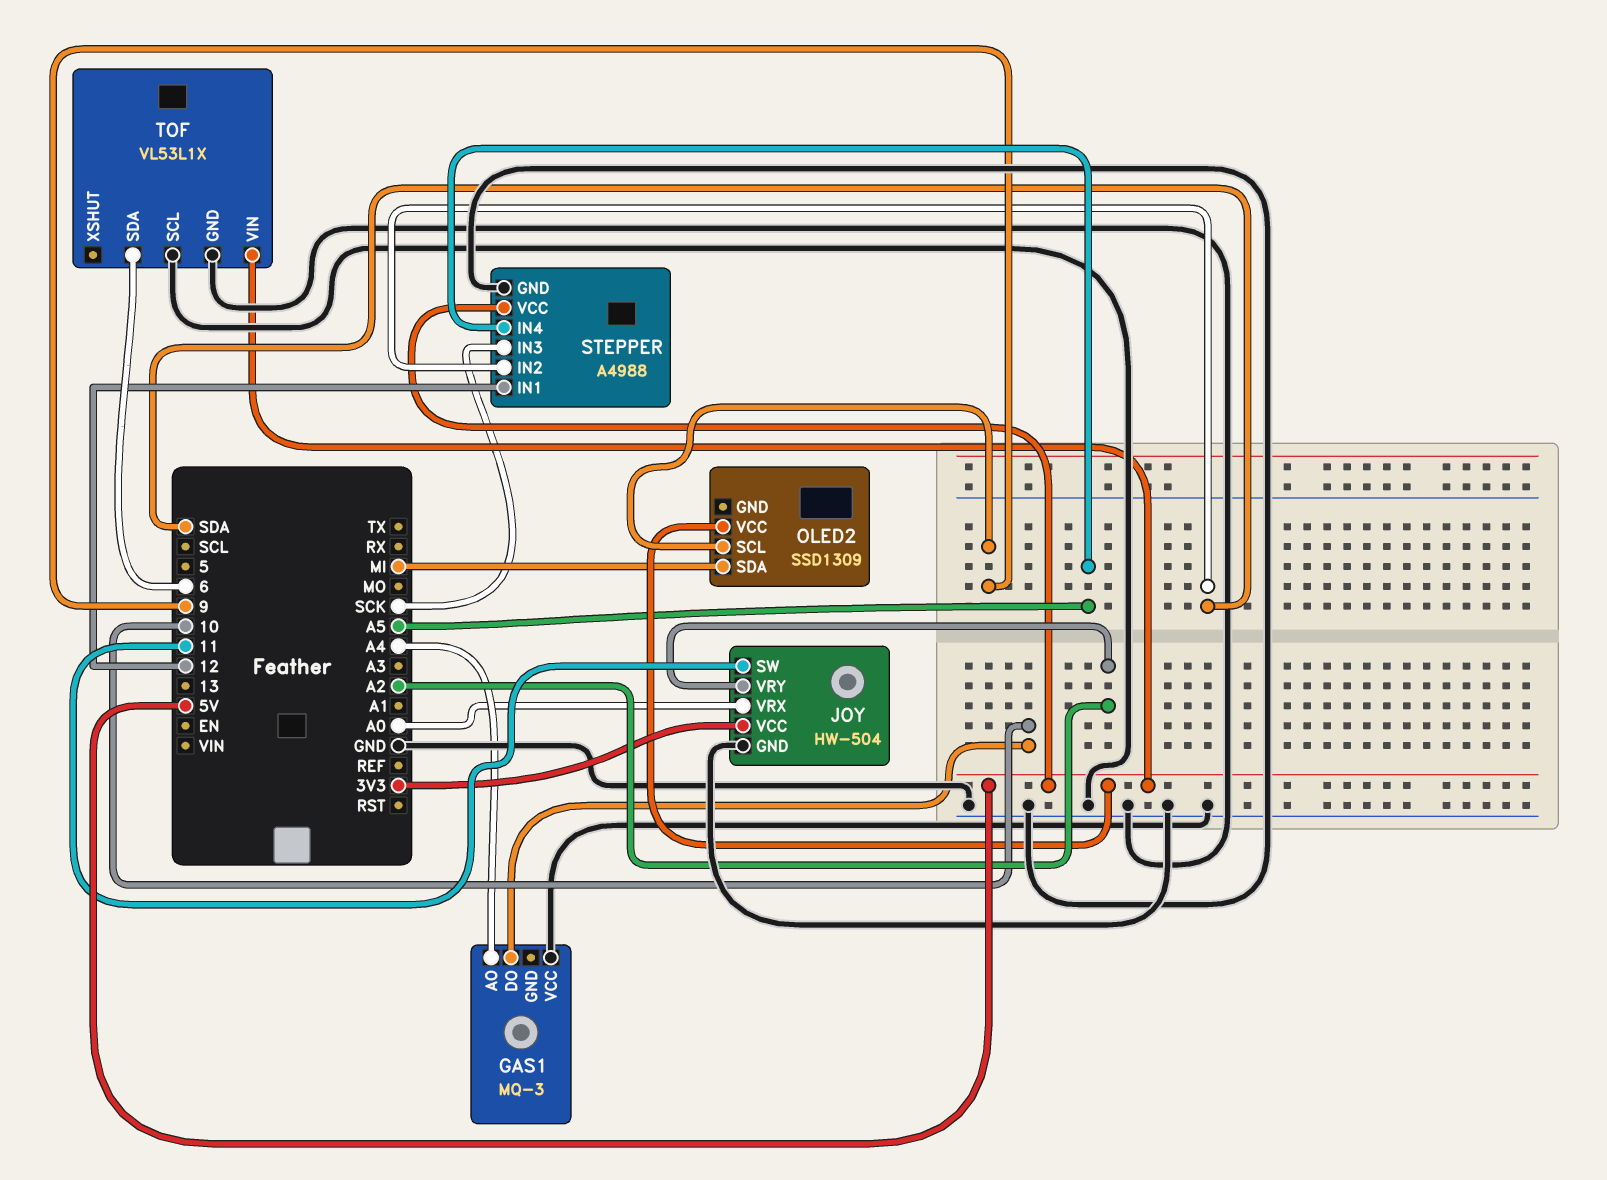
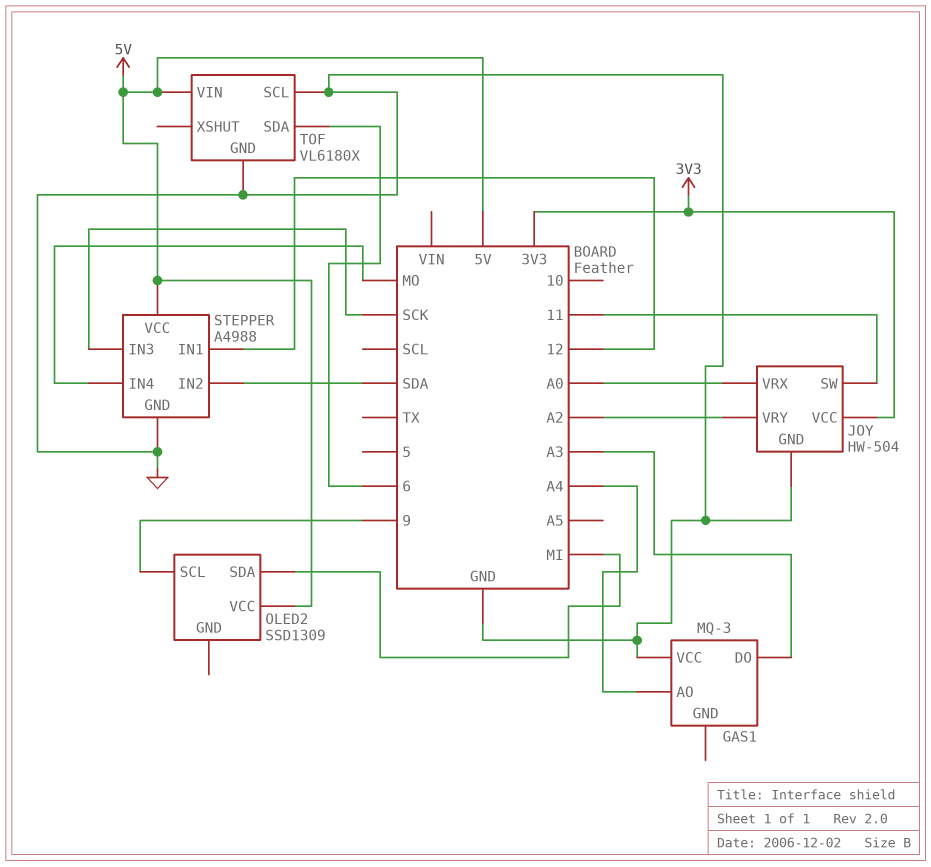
GAS1 pin DO: 10 -> A3
STEPPER pin IN4: A5 -> MO
TOF: VL53L1X -> VL6180X

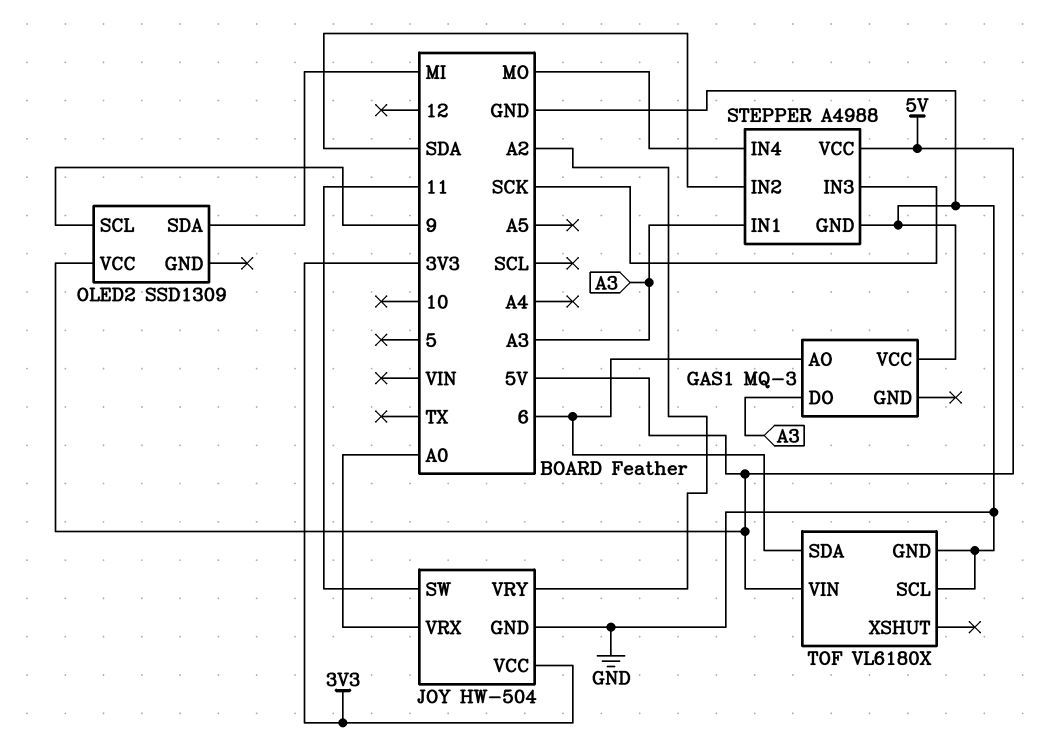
GAS1 pin AO: A4 -> 6
STEPPER pin IN1: 12 -> A3

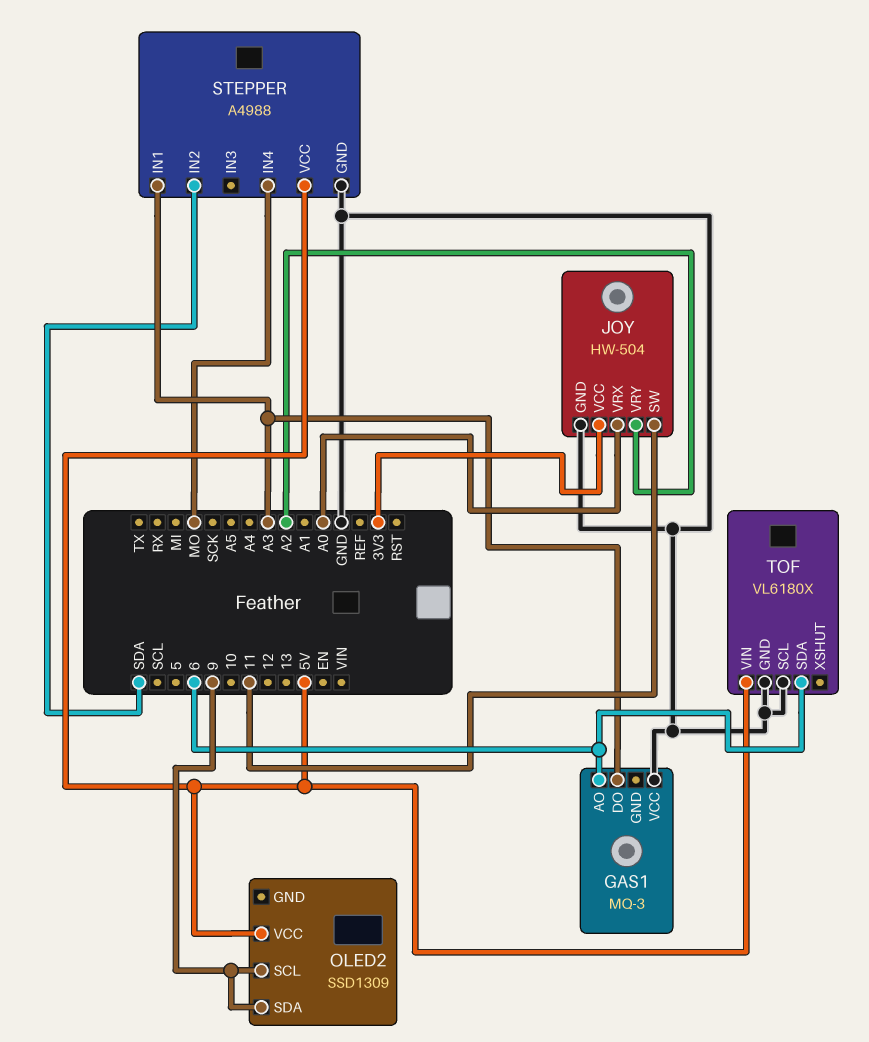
OLED2 pin SDA: MI -> 9
STEPPER pin IN3: SCK -> none

